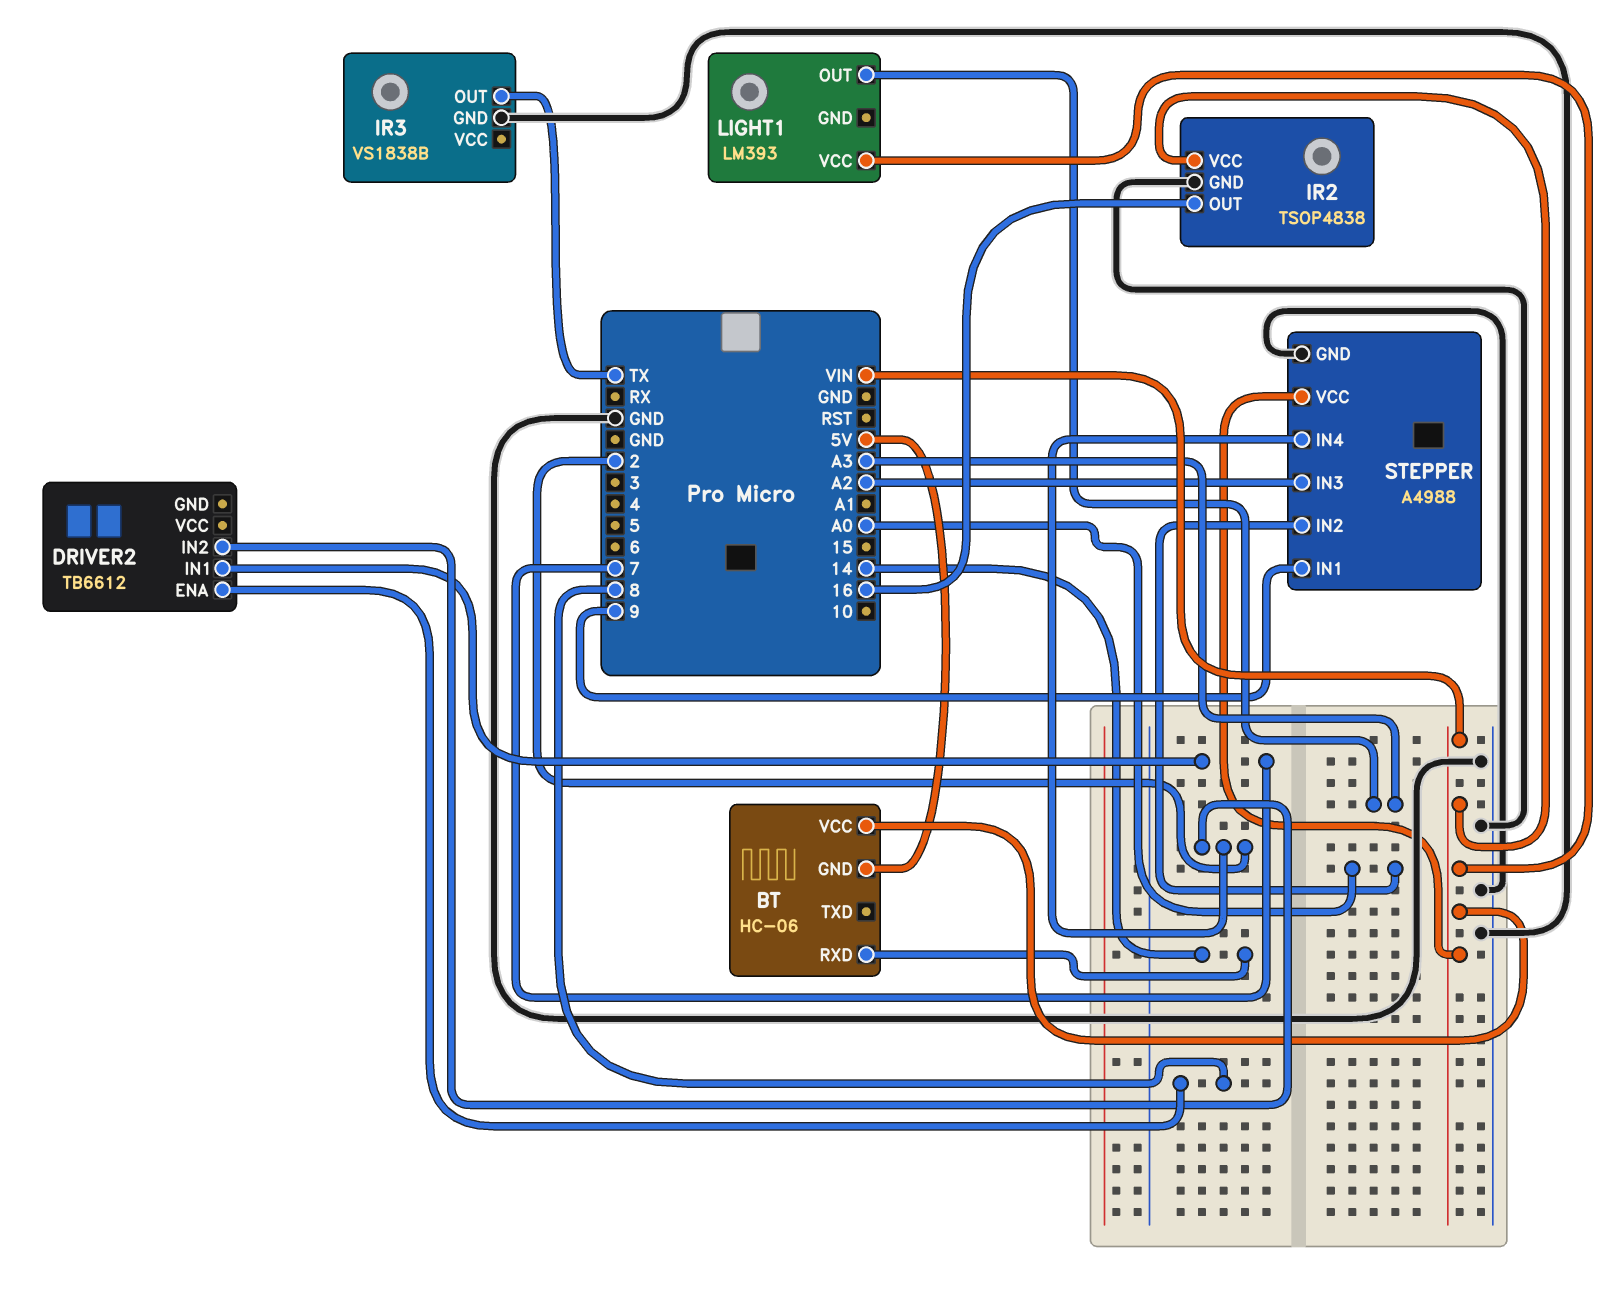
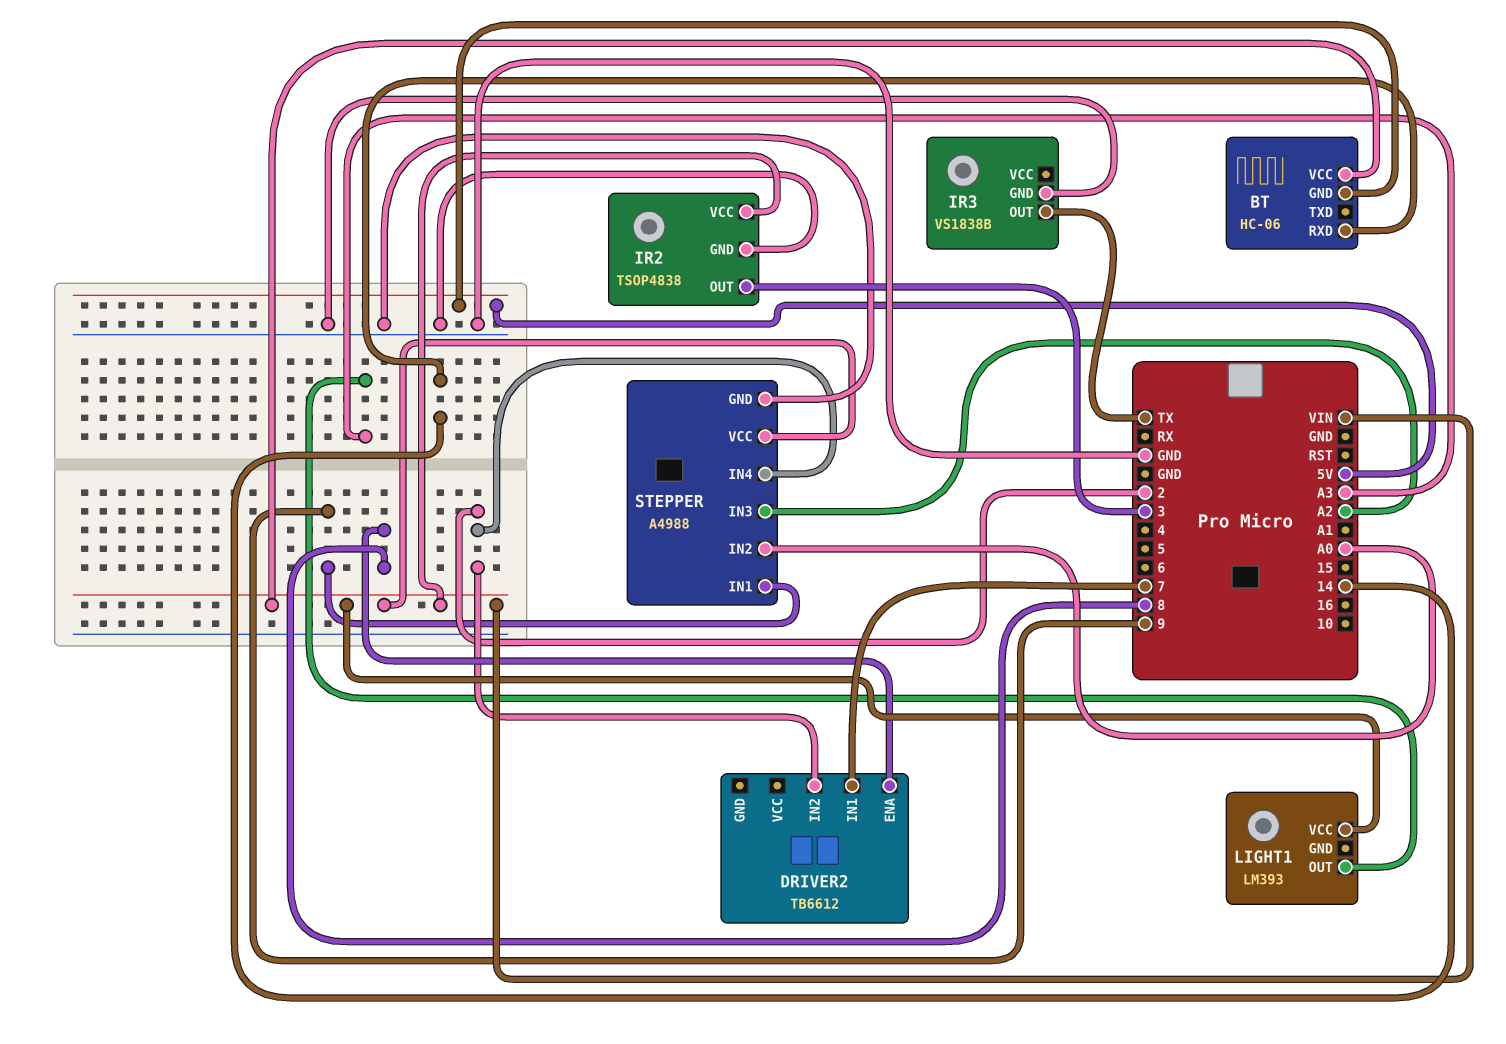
IR2 pin OUT: 16 -> 3

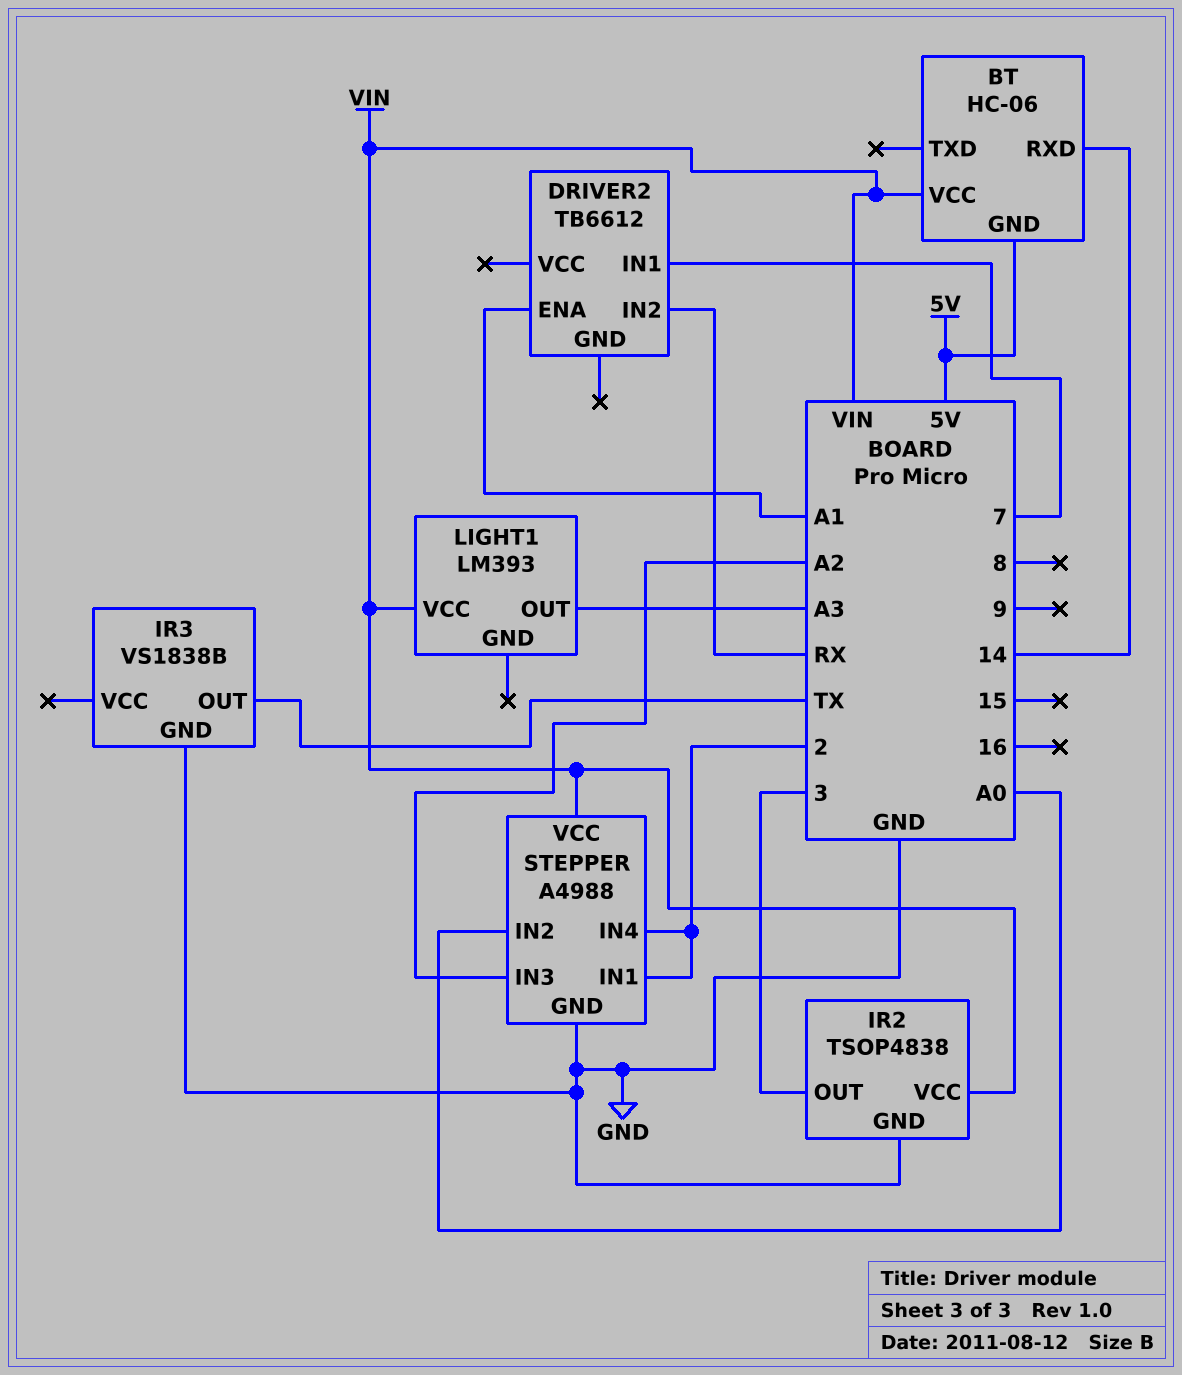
DRIVER2 pin ENA: 8 -> A1
DRIVER2 pin IN2: 2 -> RX
STEPPER pin IN1: 9 -> 2

